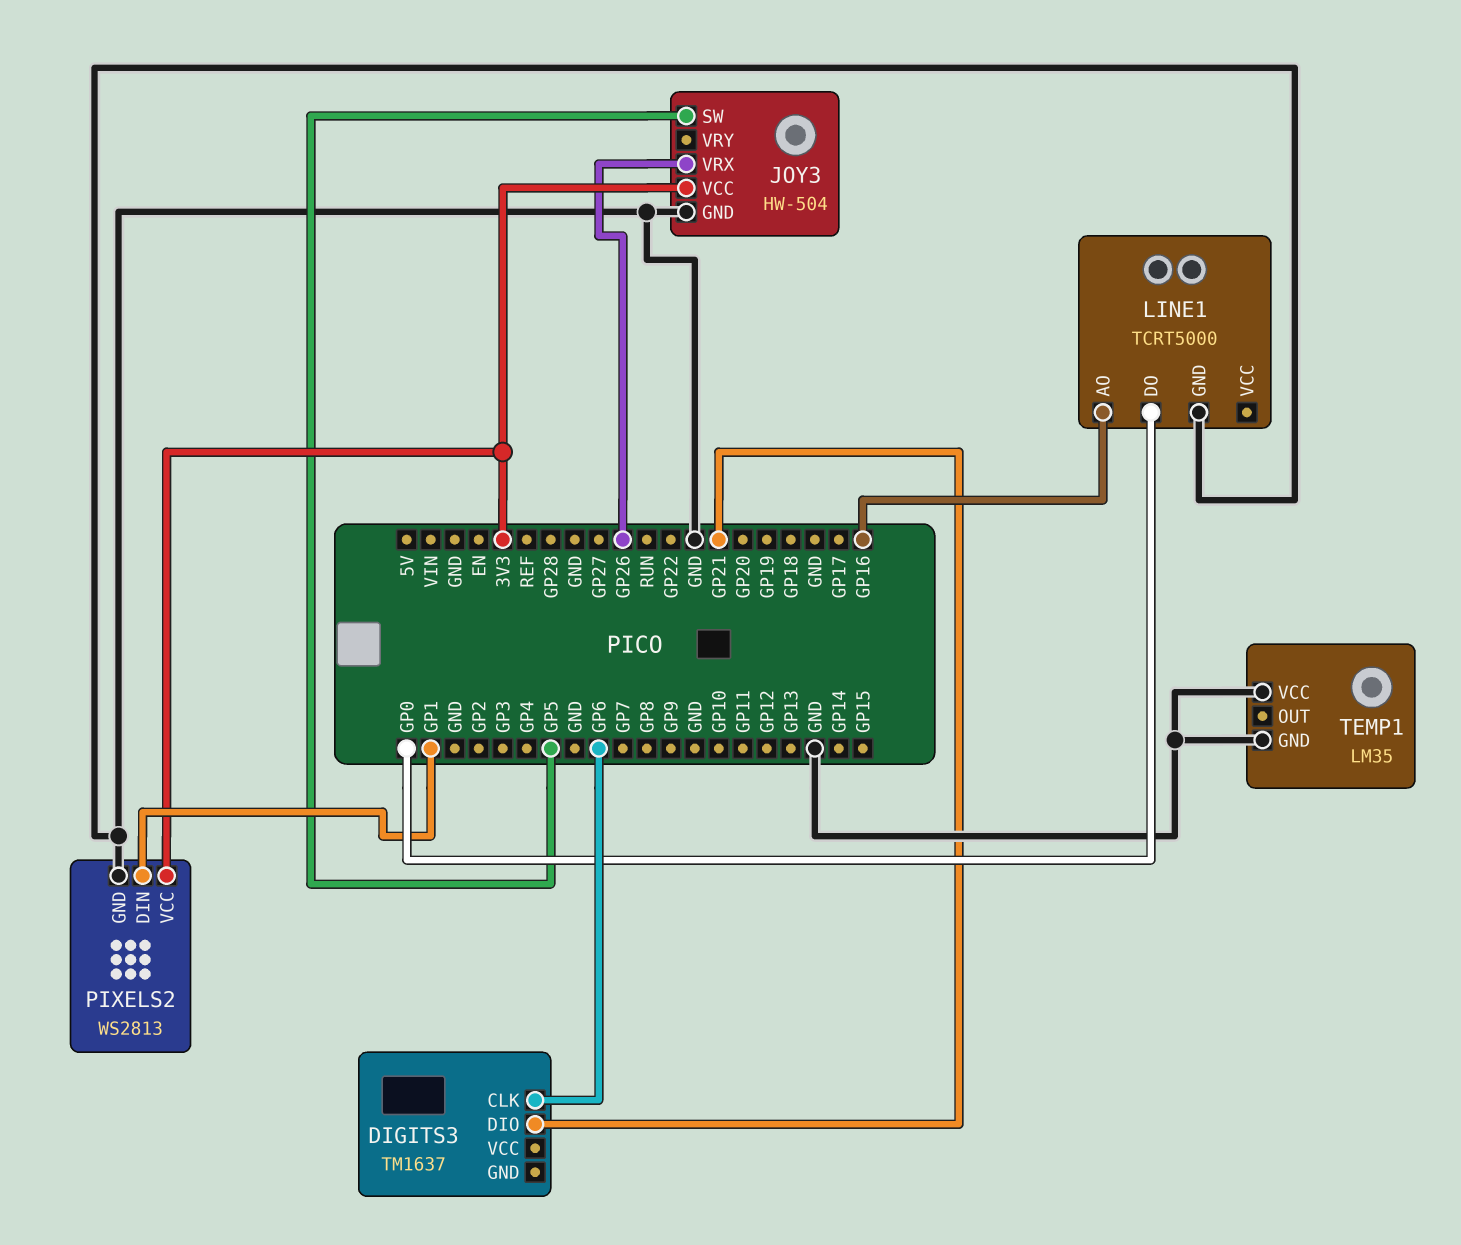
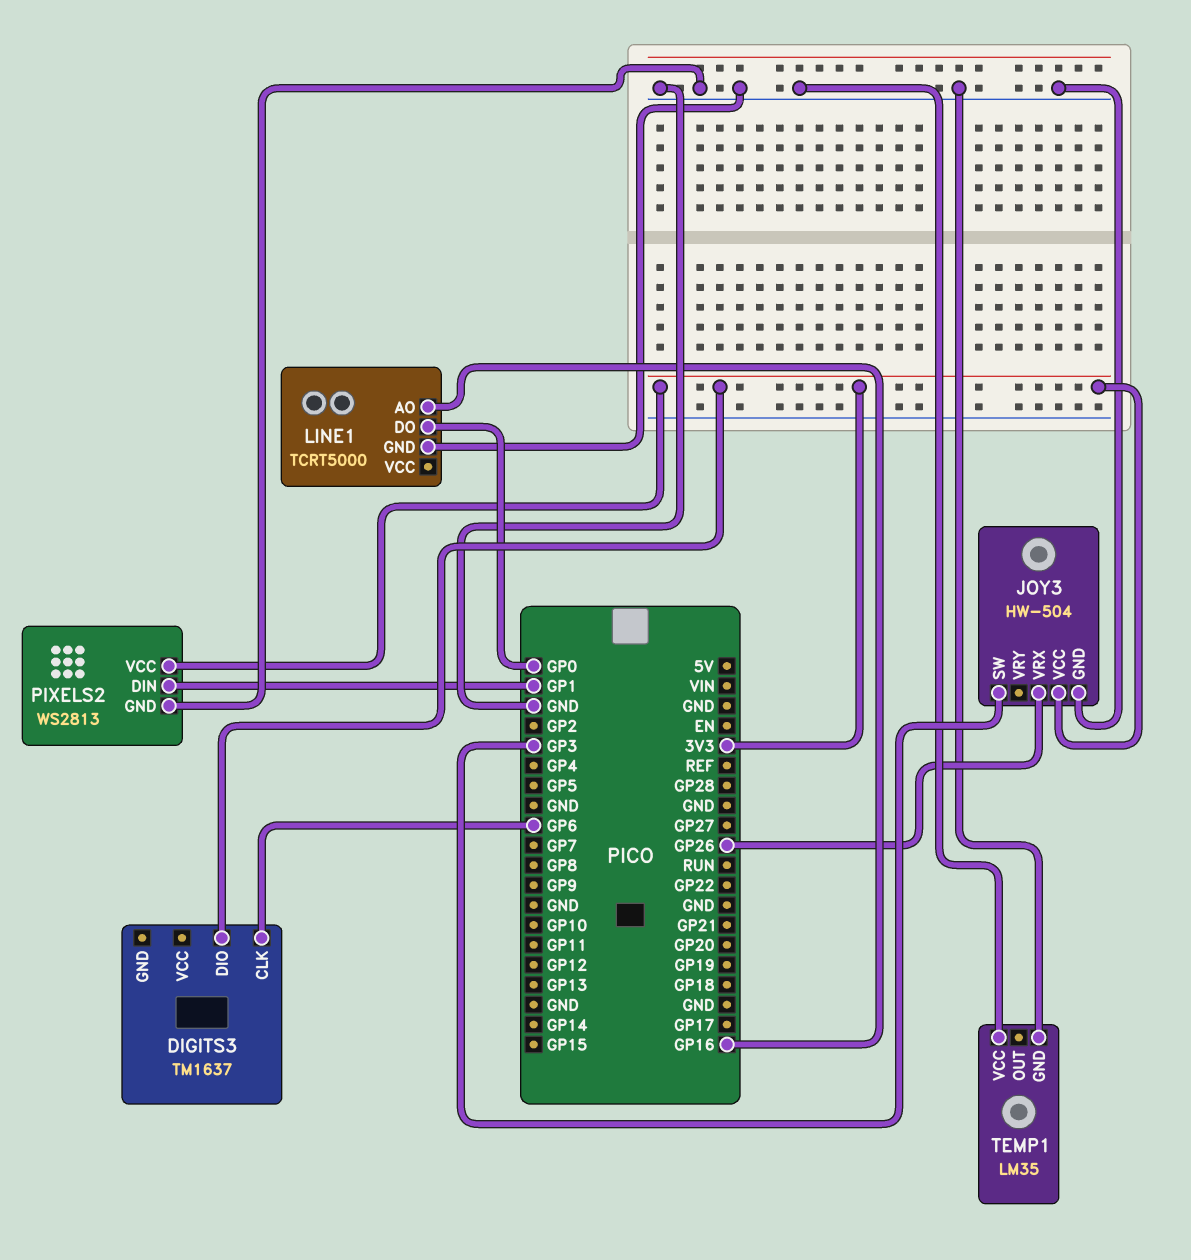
DIGITS3 pin DIO: GP21 -> 3V3
JOY3 pin SW: GP5 -> GP3

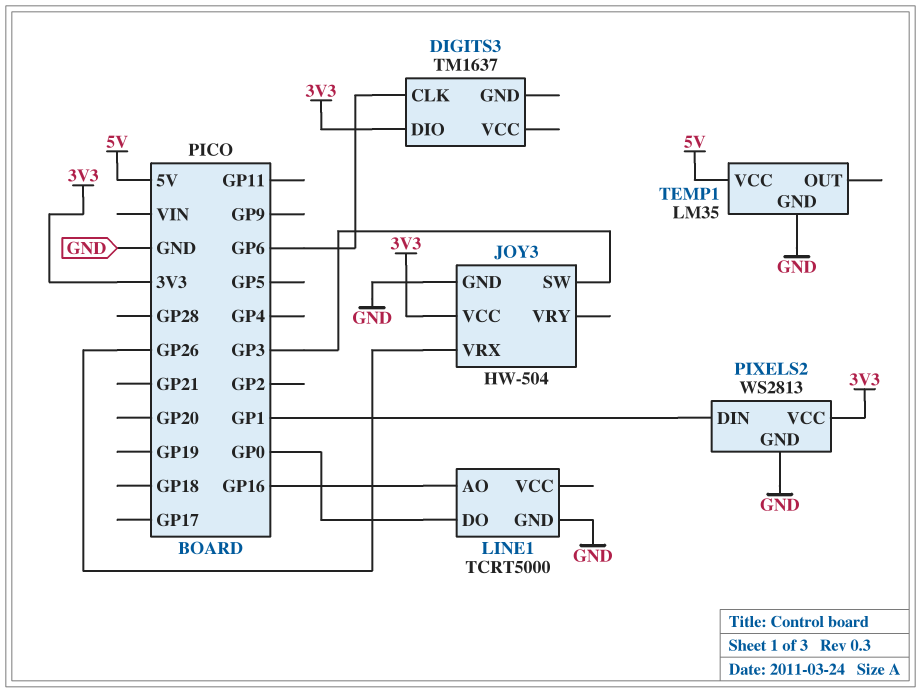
TEMP1 pin VCC: GND -> 5V

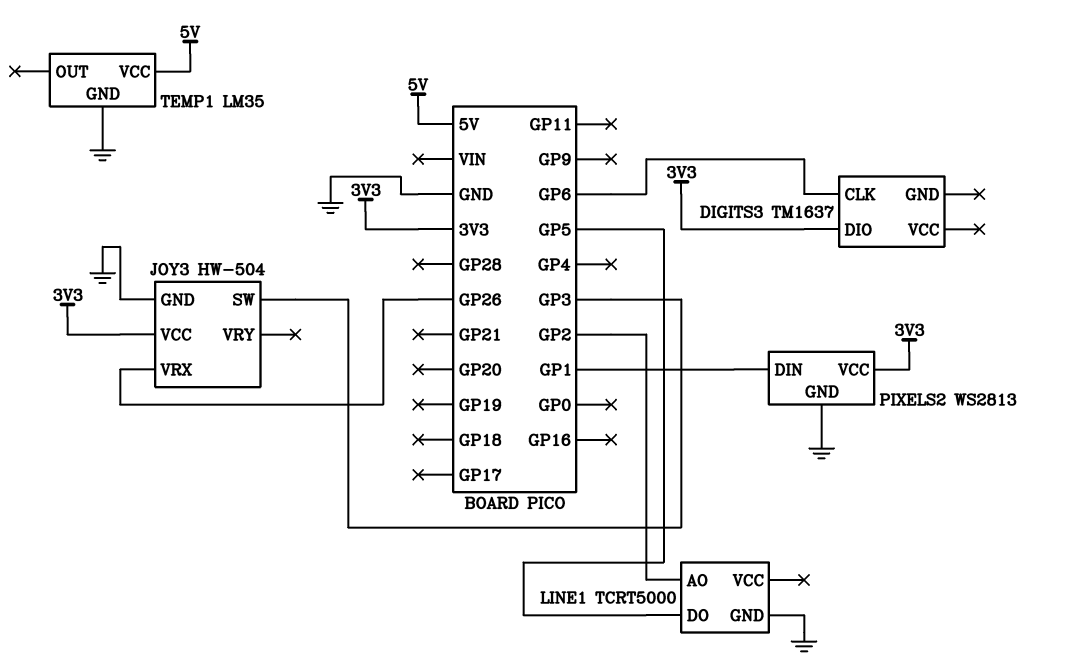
LINE1 pin AO: GP16 -> GP2
LINE1 pin DO: GP0 -> GP5

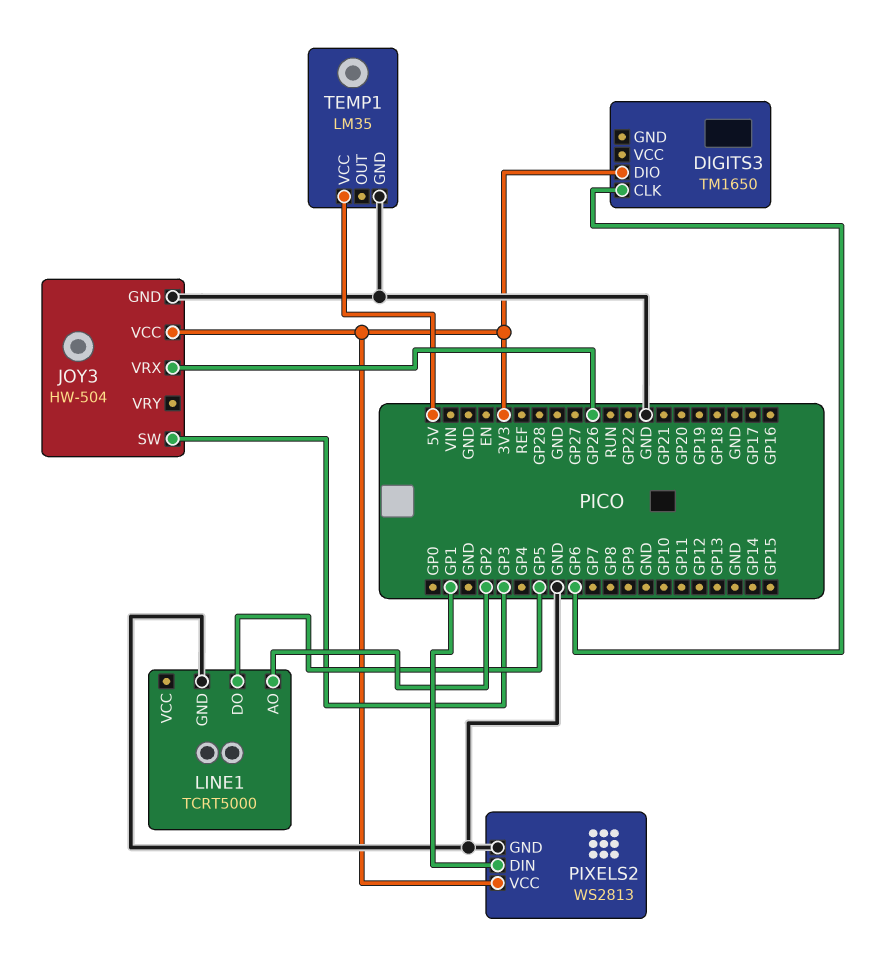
DIGITS3: TM1637 -> TM1650

